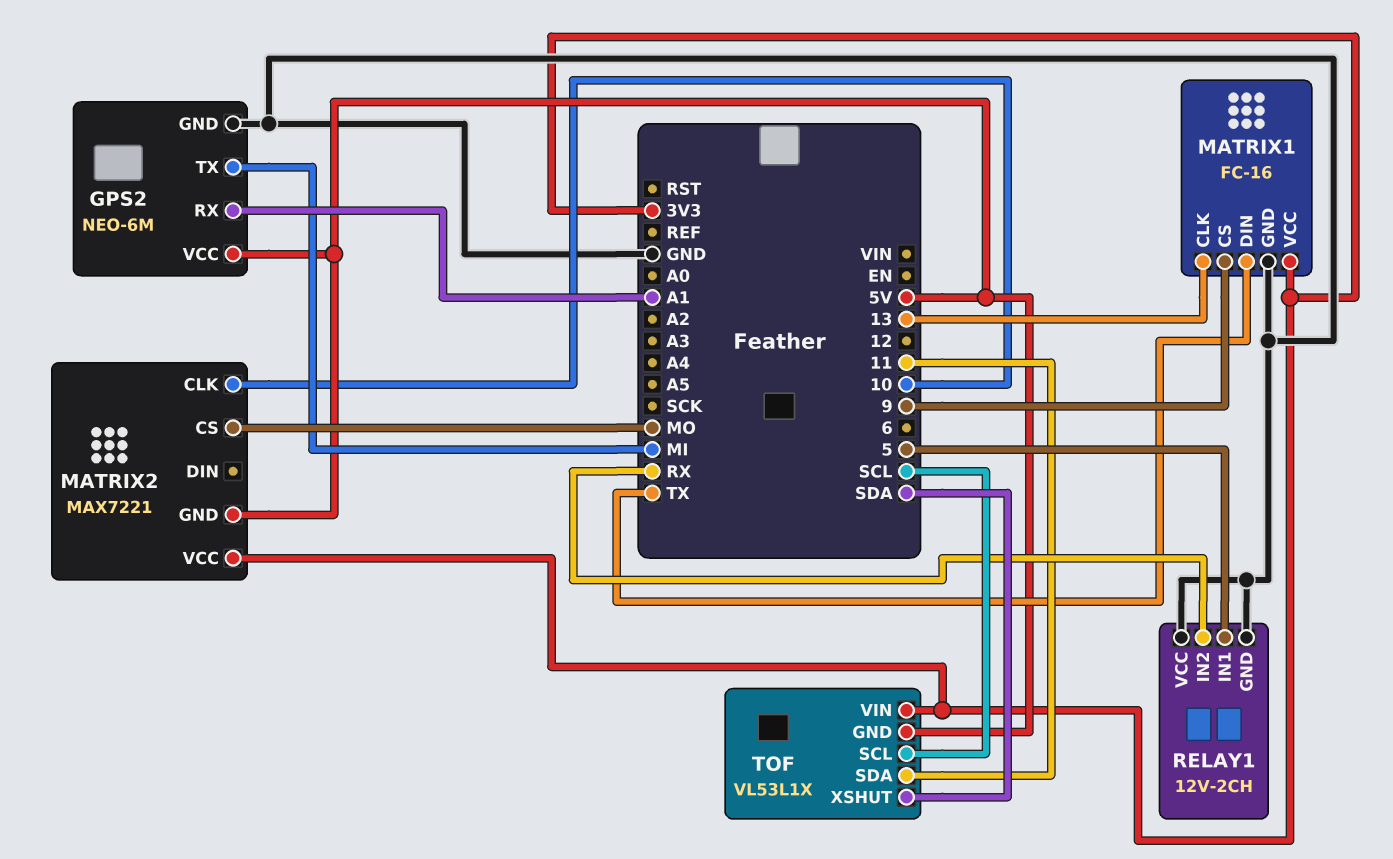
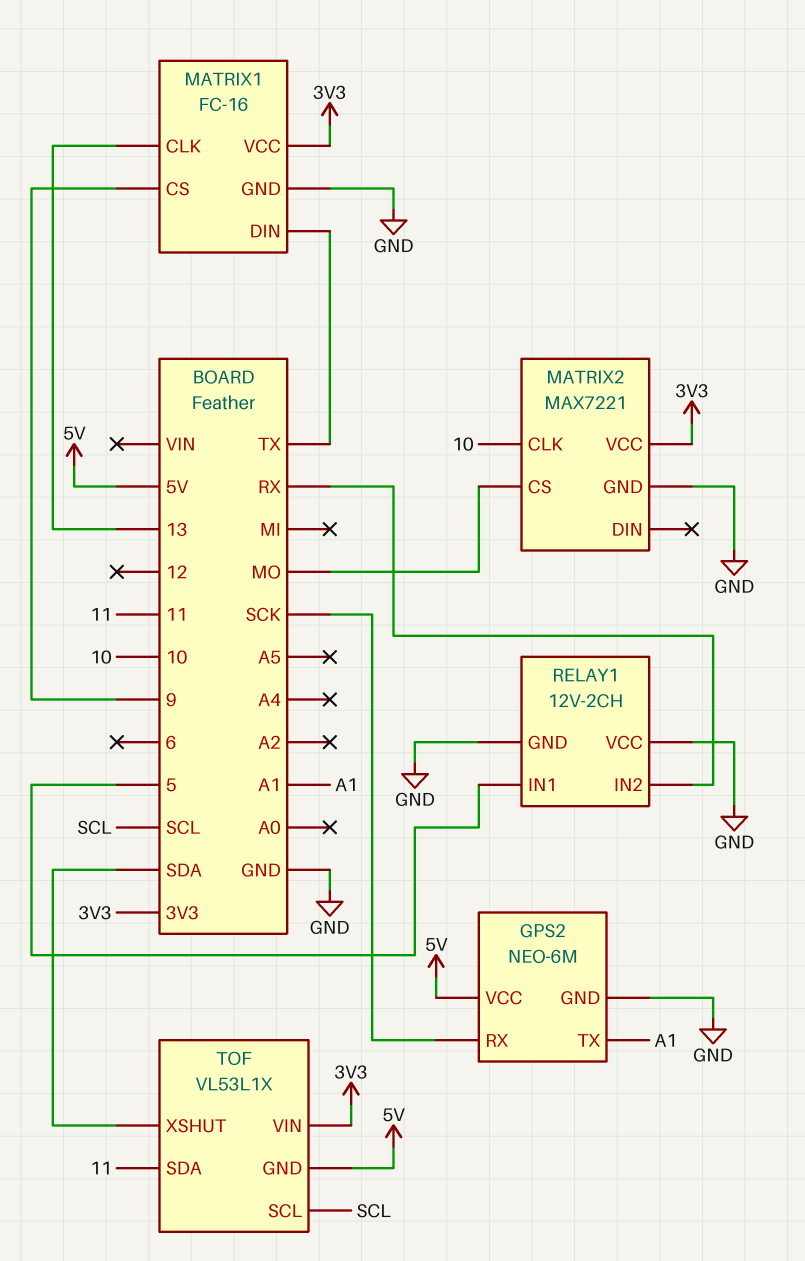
GPS2 pin RX: A1 -> SCK
GPS2 pin TX: MI -> A1
MATRIX2 pin GND: 5V -> GND

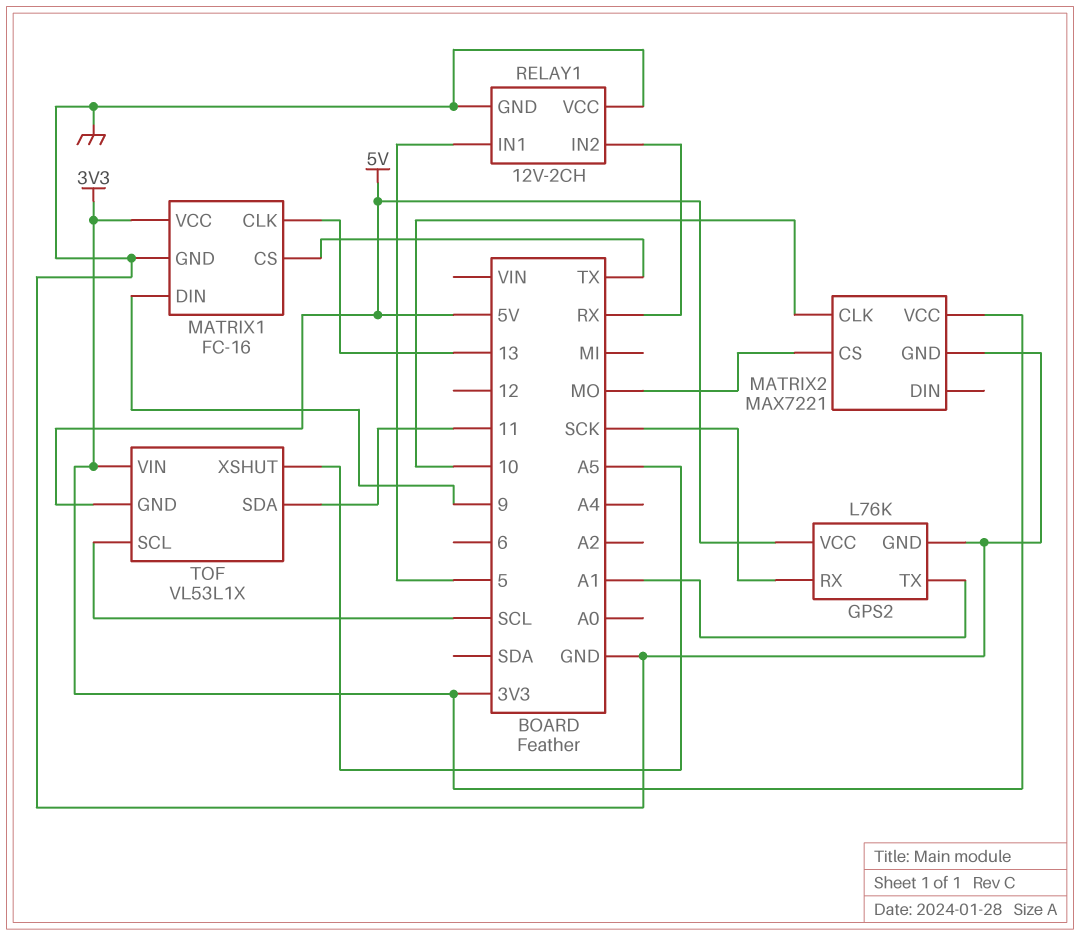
GPS2: NEO-6M -> L76K
MATRIX1 pin CS: 9 -> TX
MATRIX1 pin DIN: TX -> 9
TOF pin XSHUT: SDA -> A5

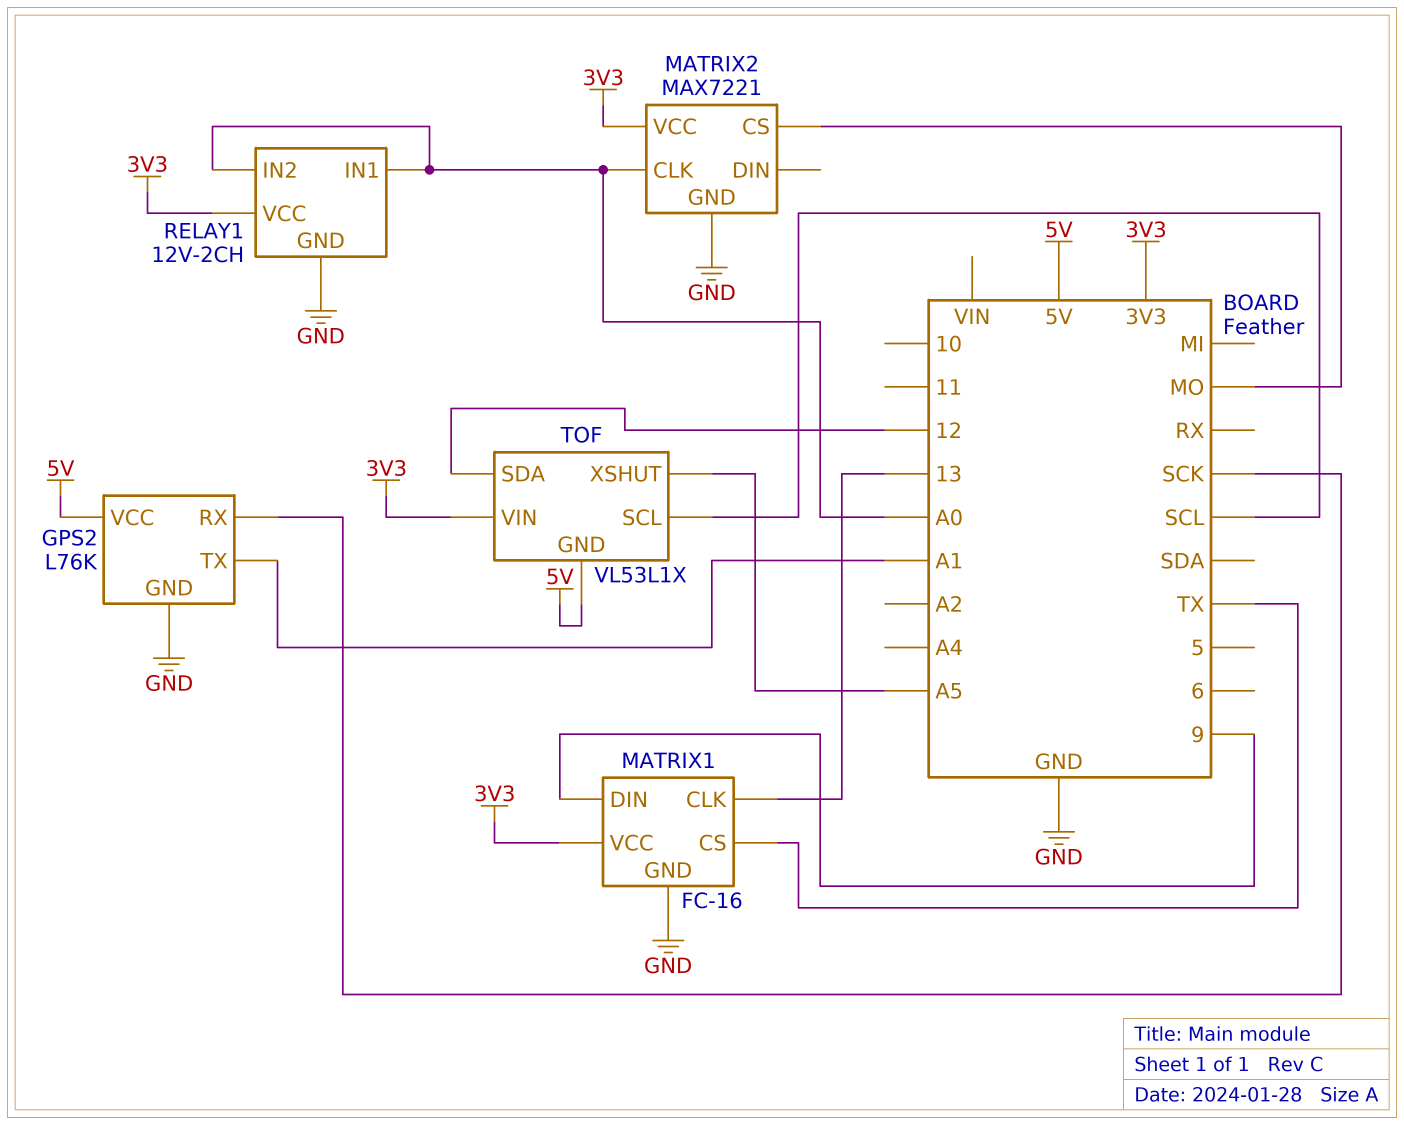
MATRIX2 pin CLK: 10 -> A0
RELAY1 pin IN1: 5 -> A0
RELAY1 pin IN2: RX -> A0
RELAY1 pin VCC: GND -> 3V3
TOF pin SDA: 11 -> 12

